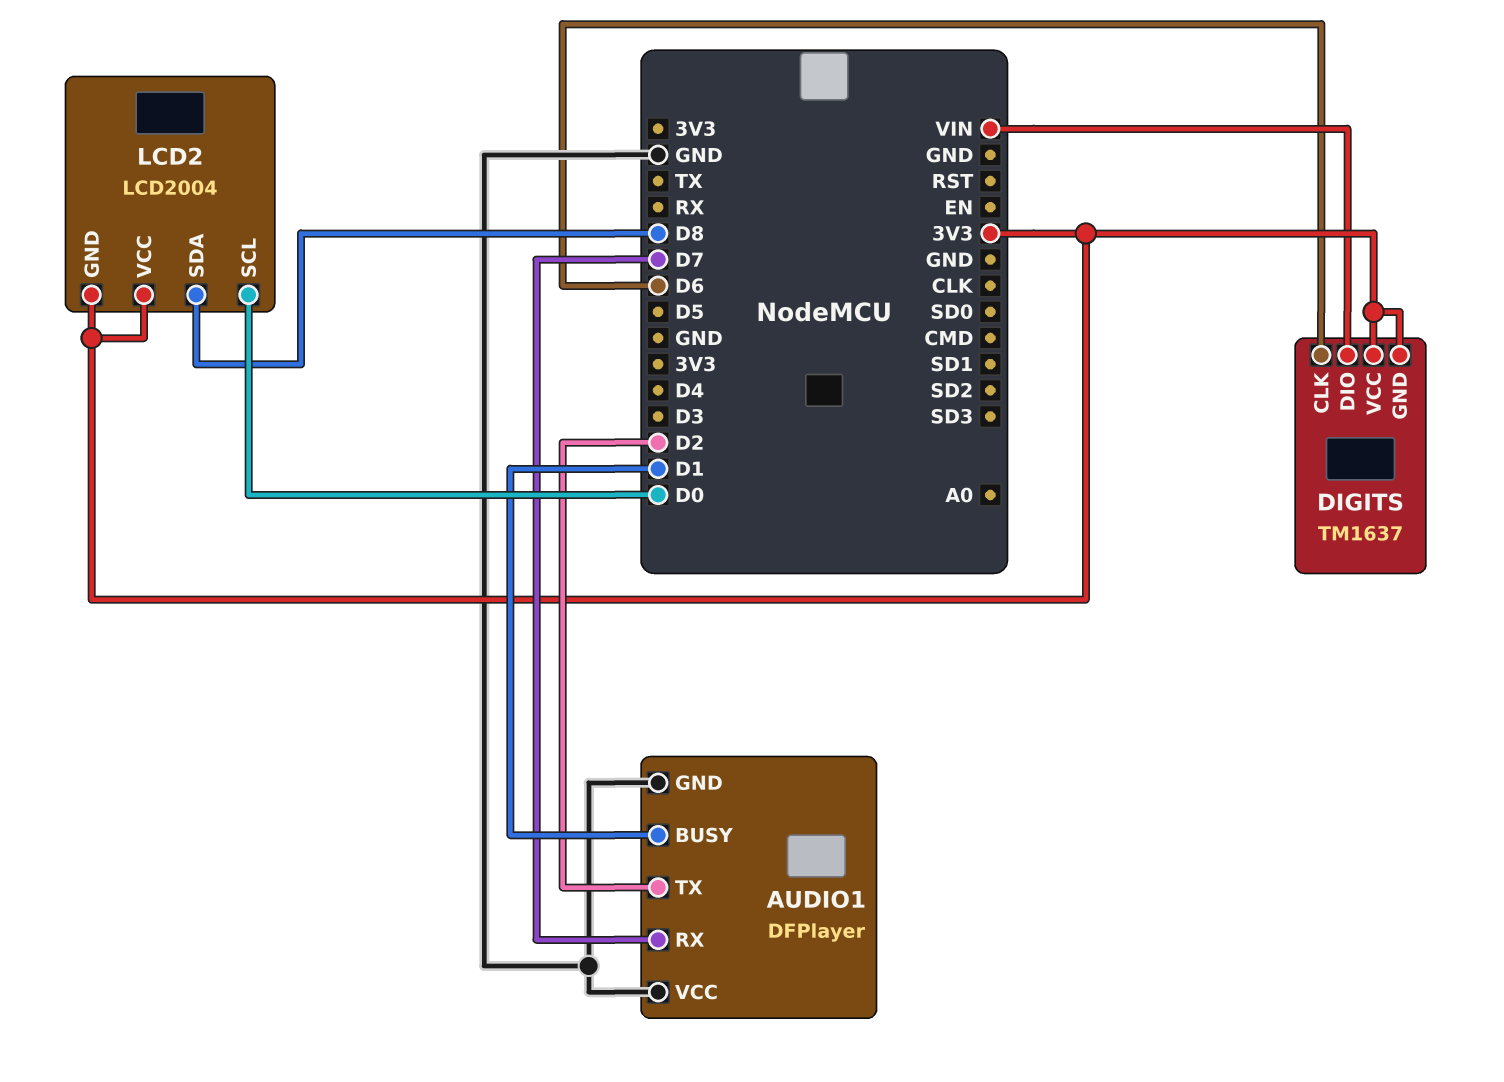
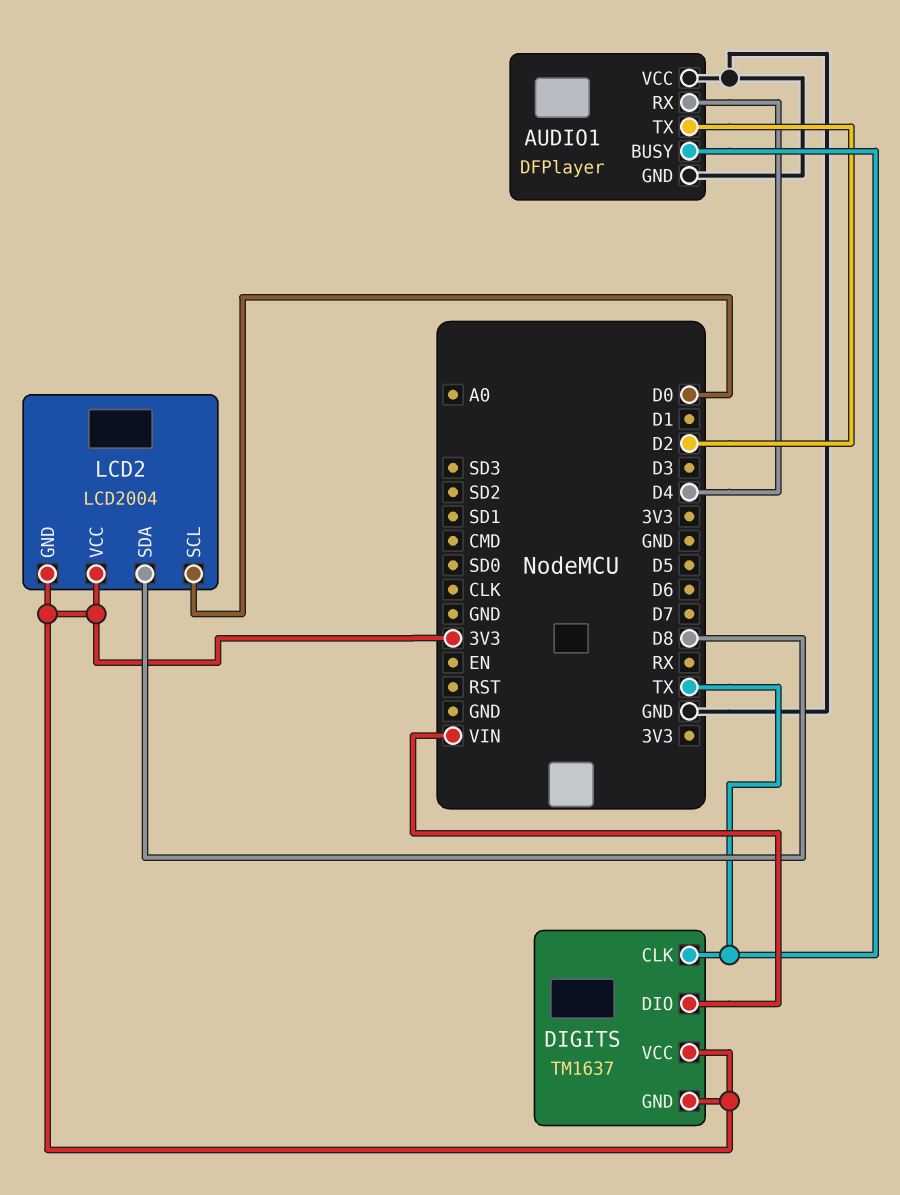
AUDIO1 pin BUSY: D1 -> TX
AUDIO1 pin RX: D7 -> D4
DIGITS pin CLK: D6 -> TX

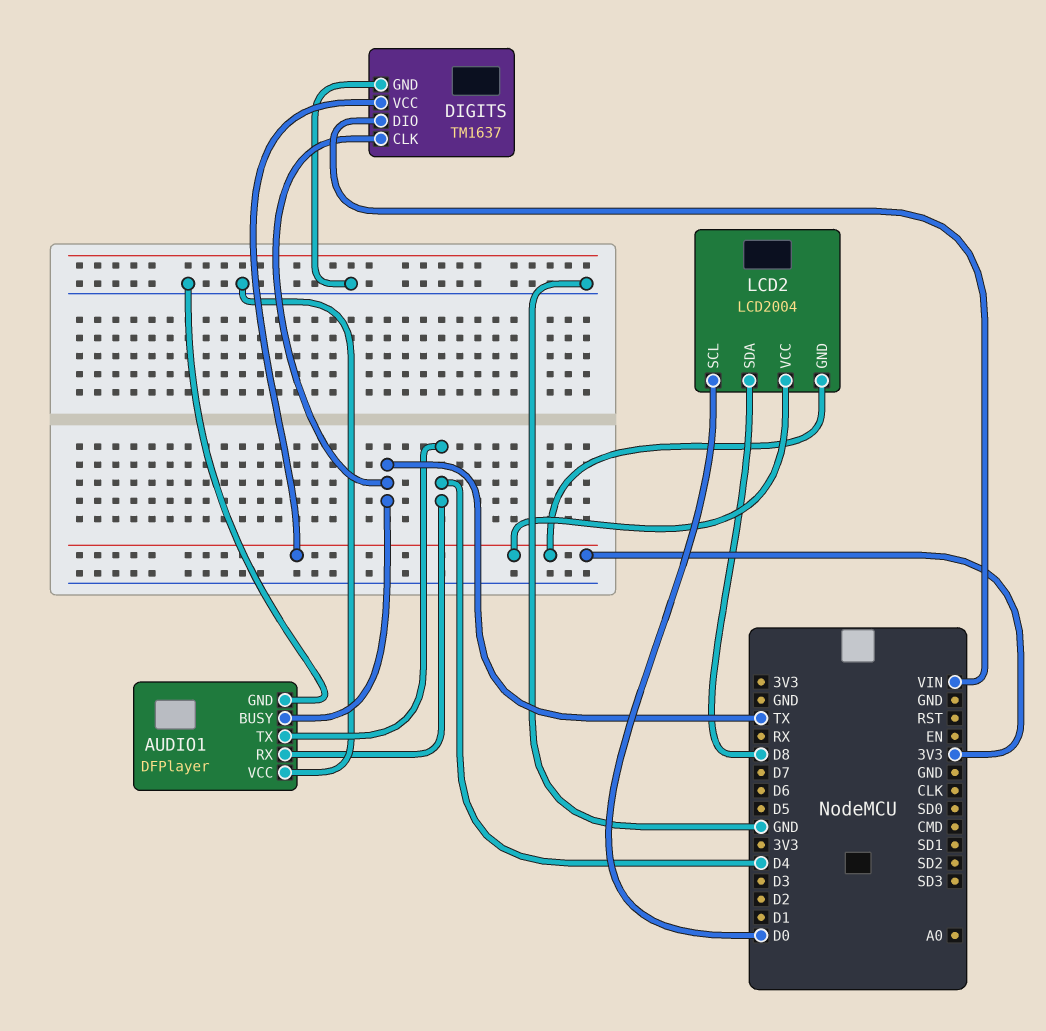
AUDIO1 pin TX: D2 -> D4
DIGITS pin GND: 3V3 -> GND

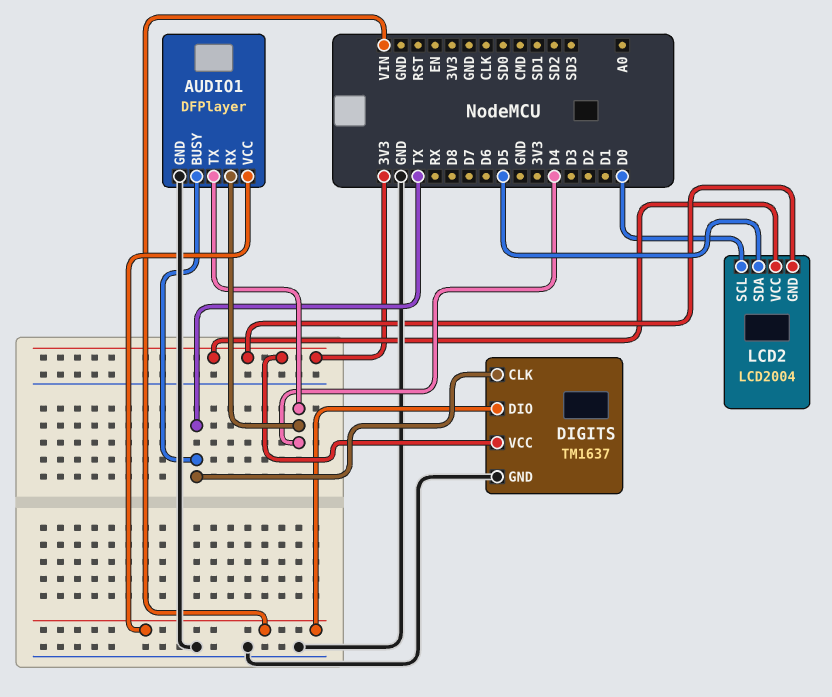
AUDIO1 pin VCC: GND -> VIN
LCD2 pin SDA: D8 -> D5

